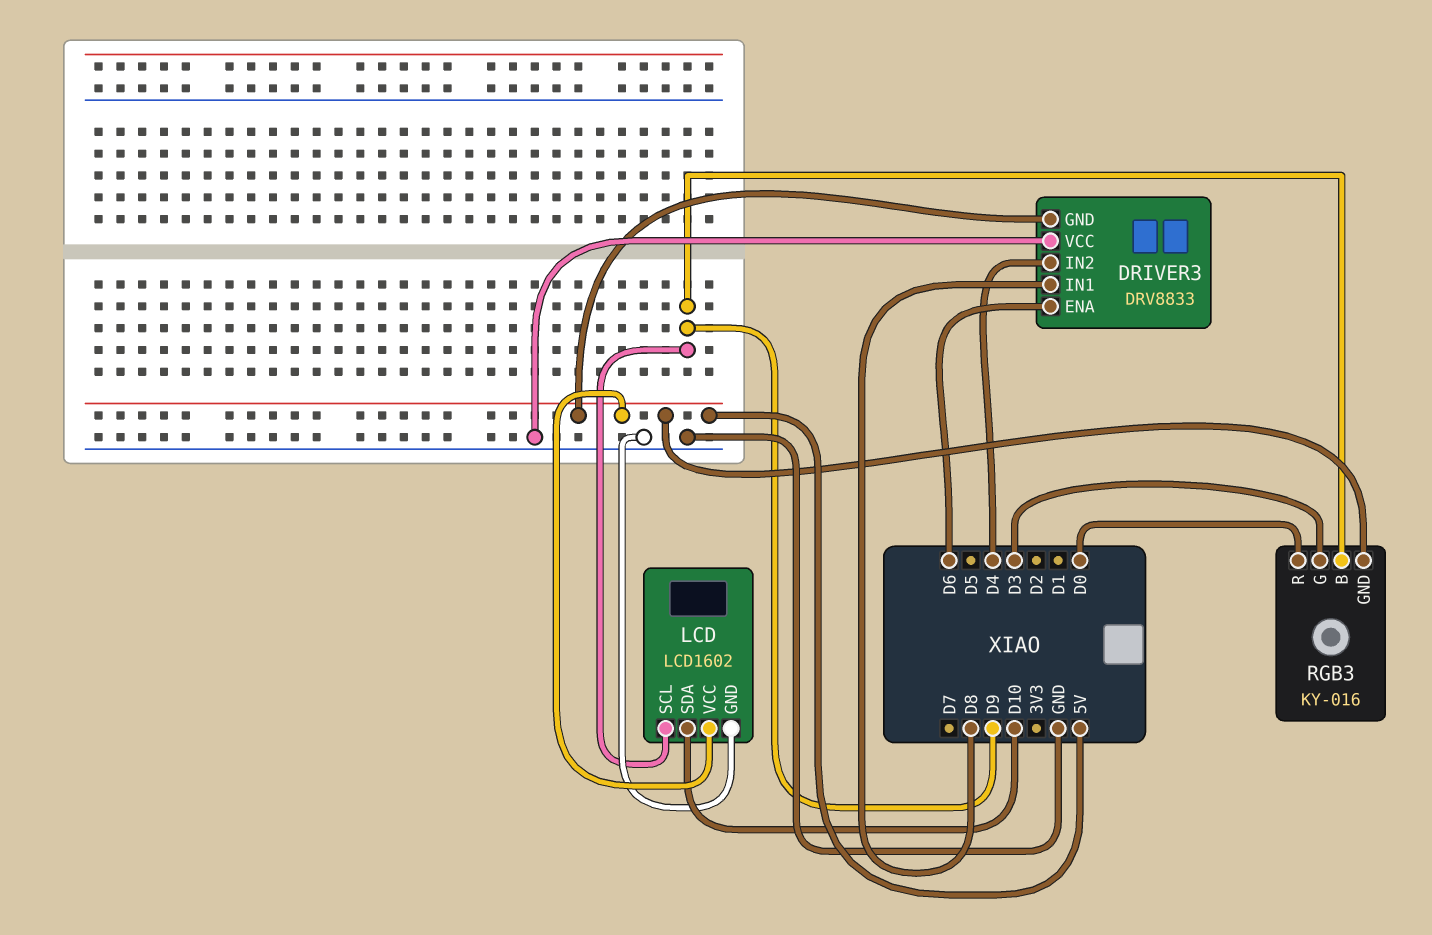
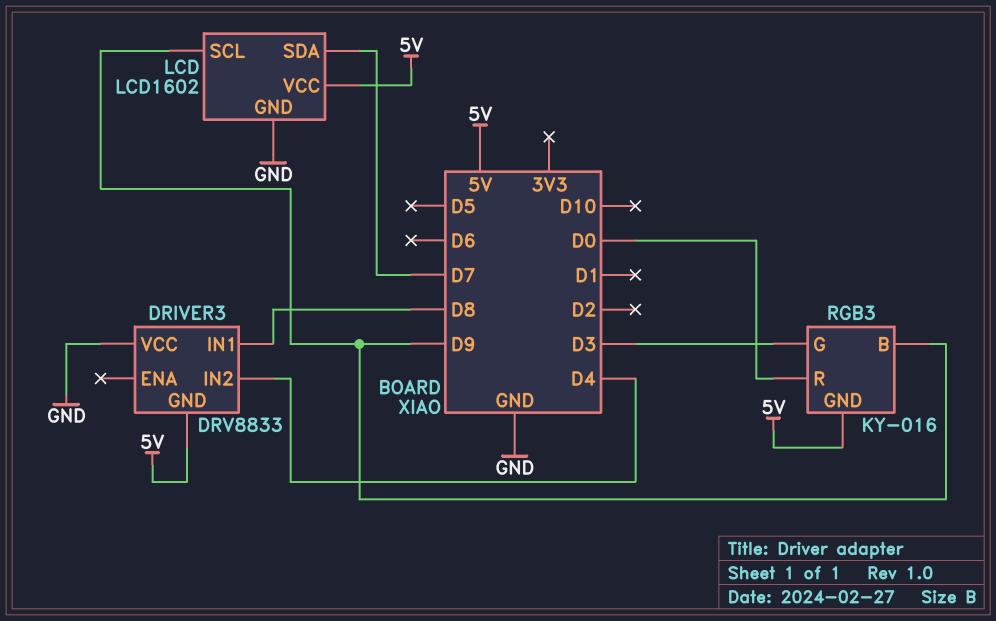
DRIVER3 pin ENA: D6 -> none
LCD pin SDA: D10 -> D7

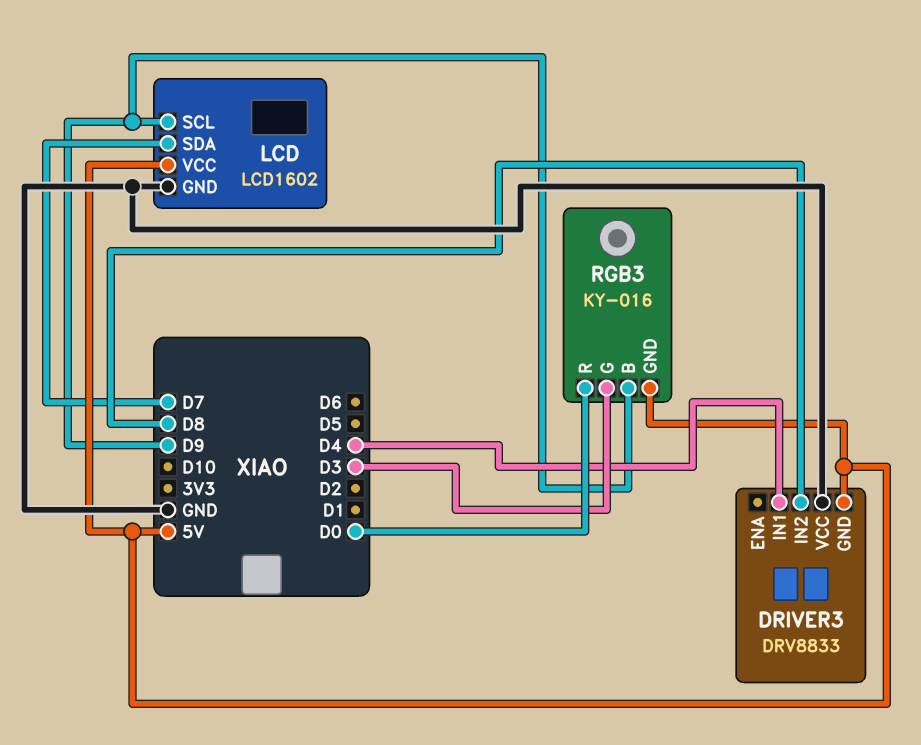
DRIVER3 pin IN1: D8 -> D4
DRIVER3 pin IN2: D4 -> D8

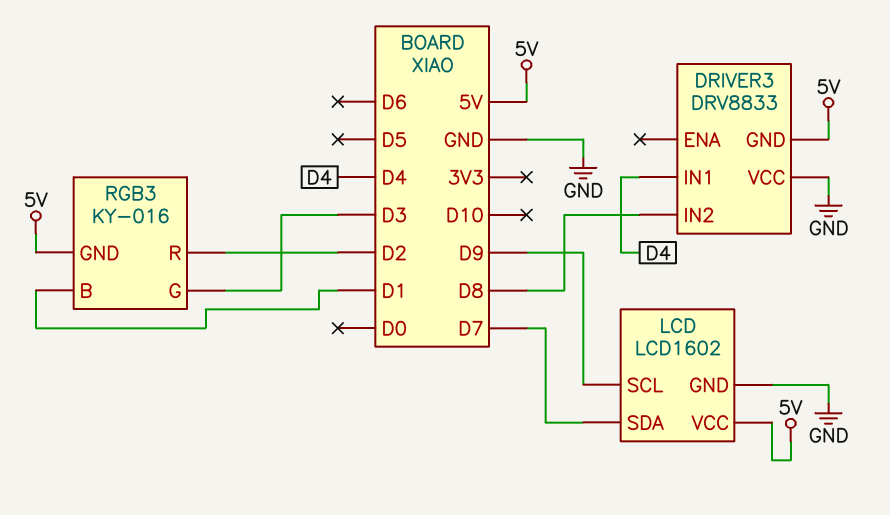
RGB3 pin B: D9 -> D1
RGB3 pin R: D0 -> D2

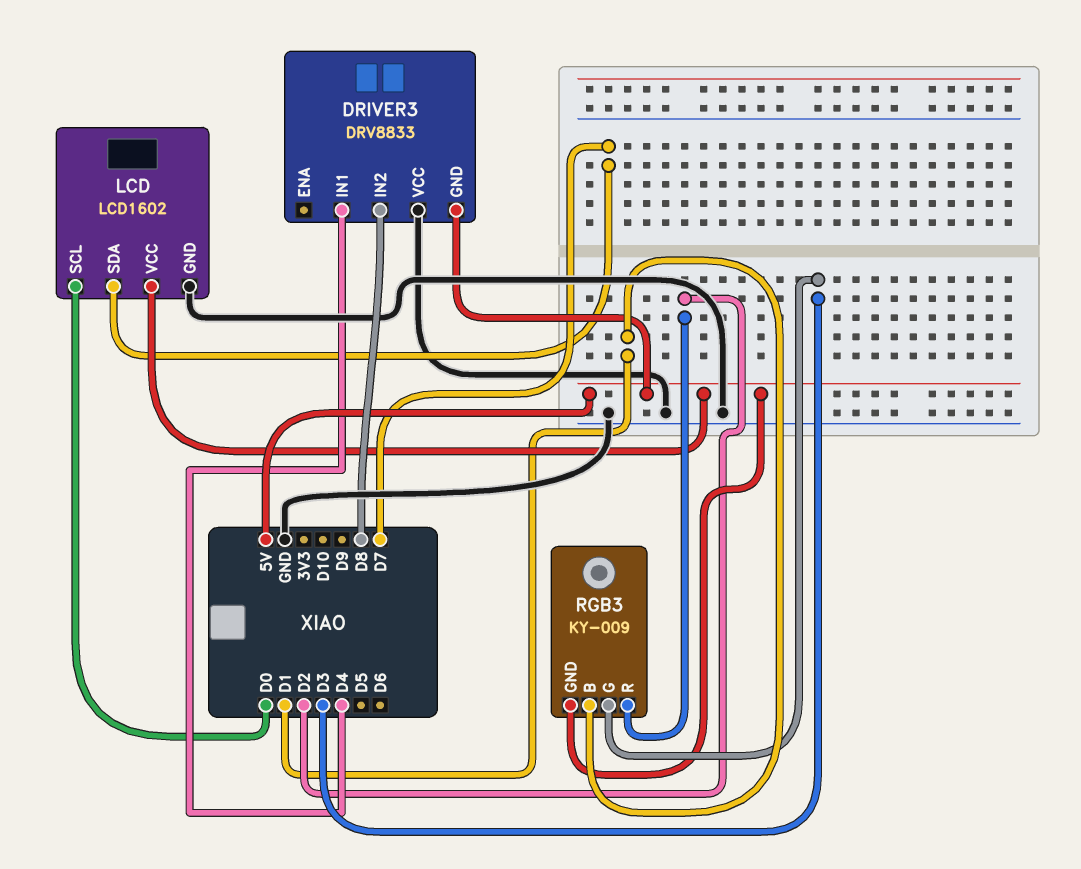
LCD pin SCL: D9 -> D0
RGB3: KY-016 -> KY-009

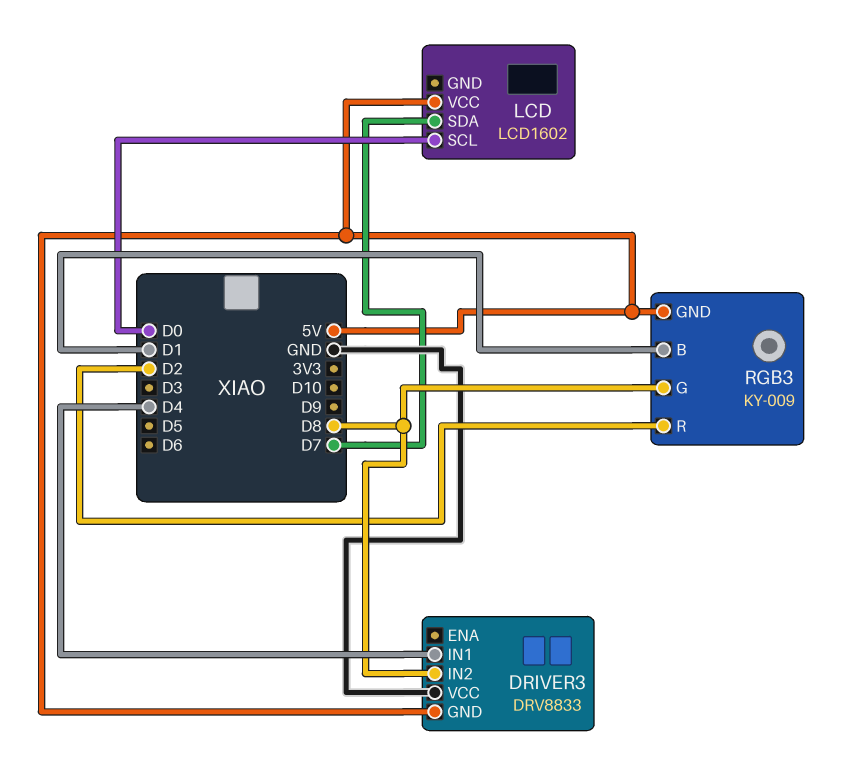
LCD pin GND: GND -> none
RGB3 pin G: D3 -> D8

